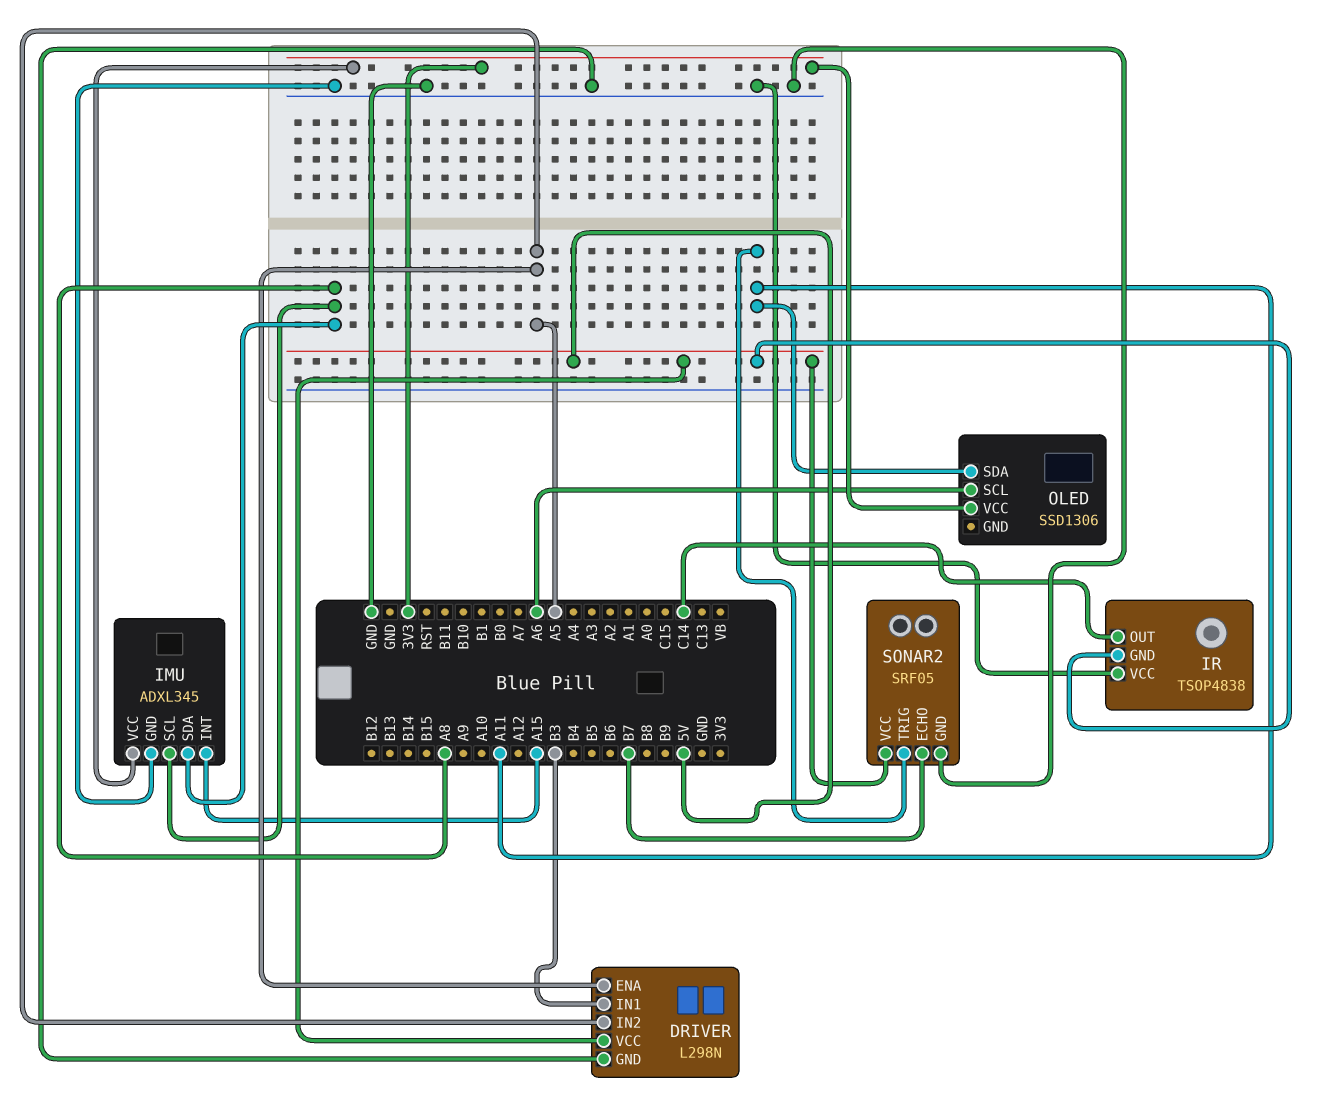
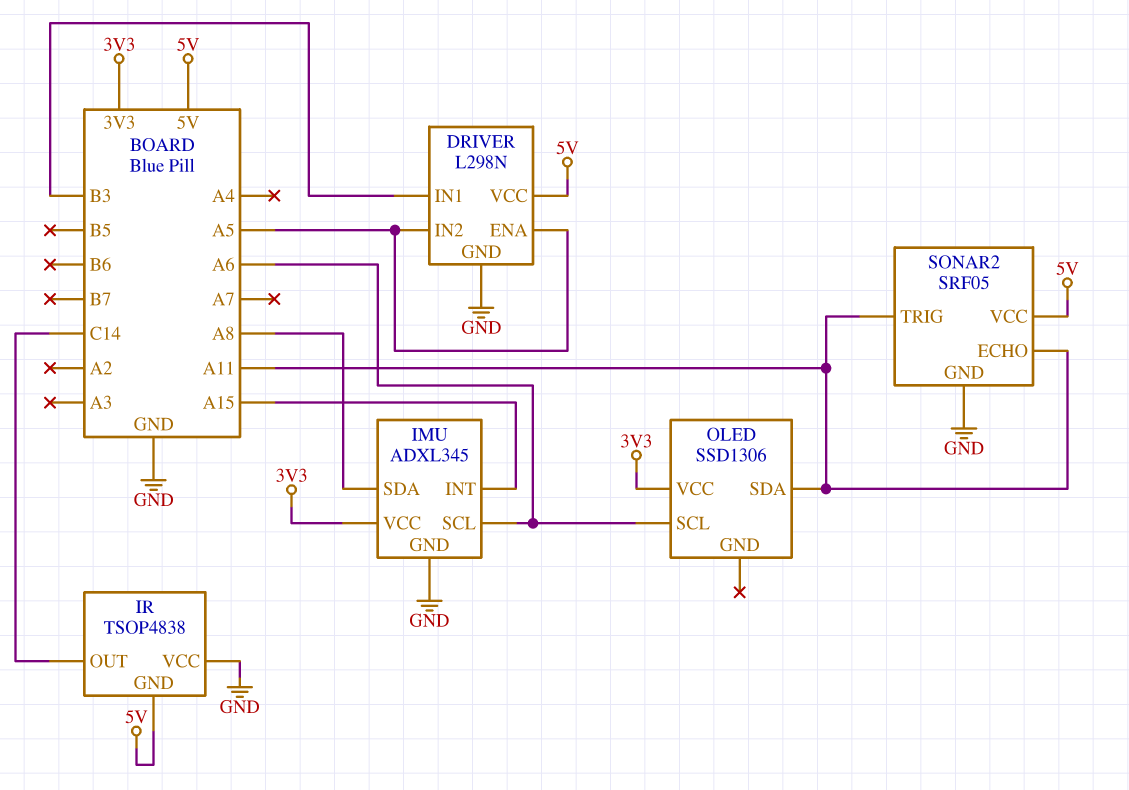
IMU pin SCL: A8 -> A6
SONAR2 pin ECHO: B7 -> A11

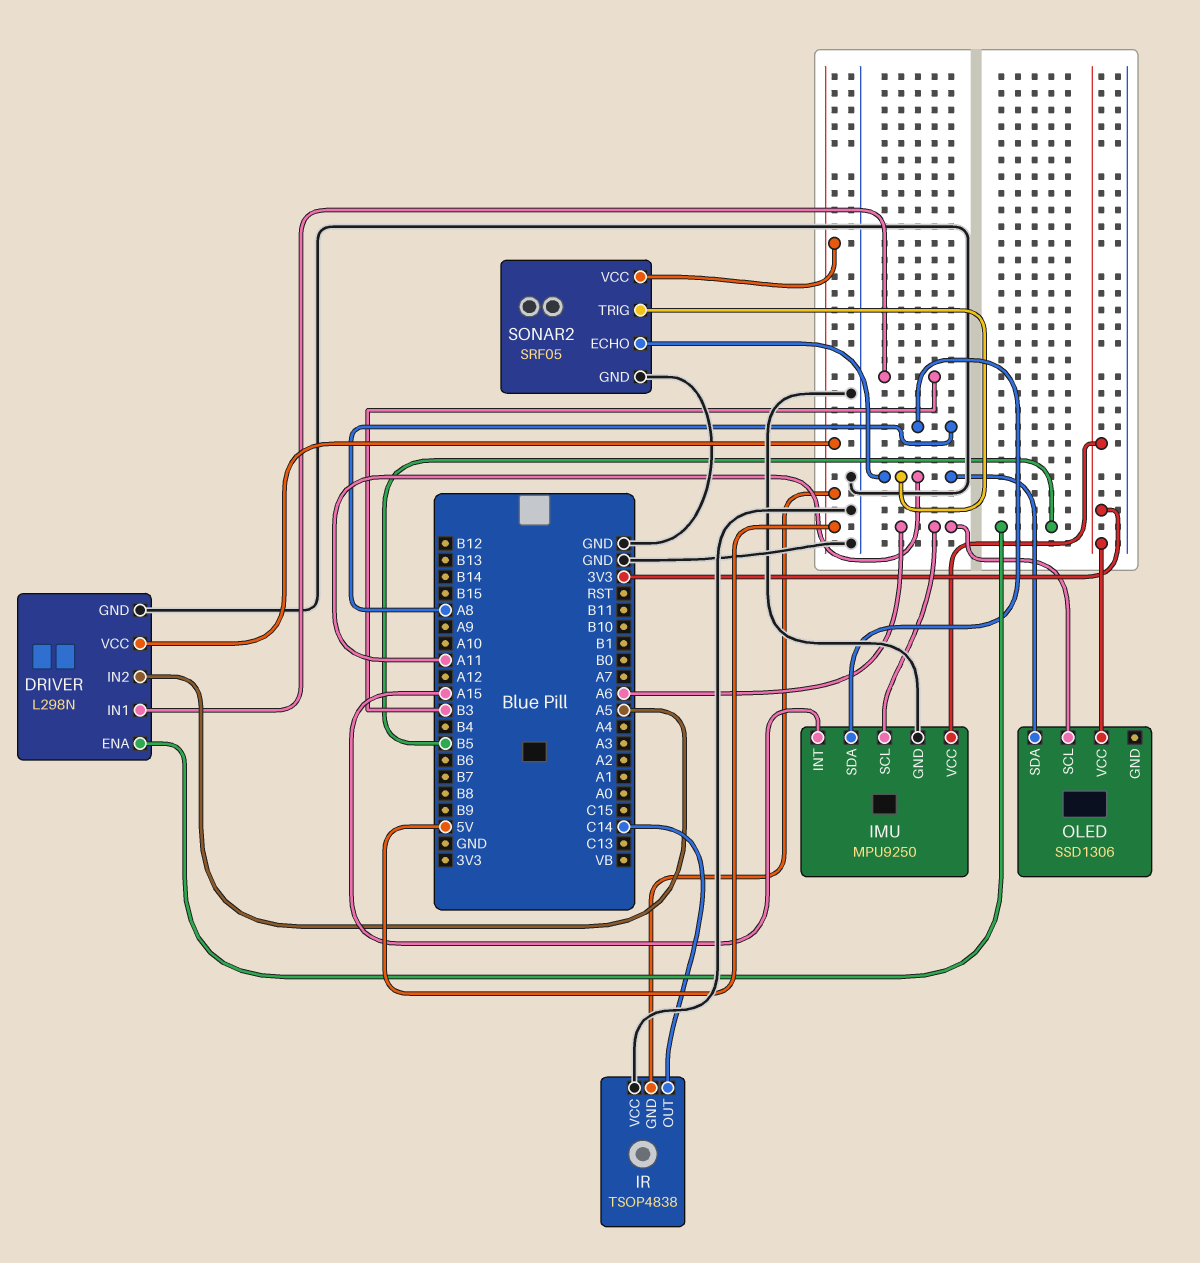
DRIVER pin ENA: A5 -> B5
IMU: ADXL345 -> MPU9250

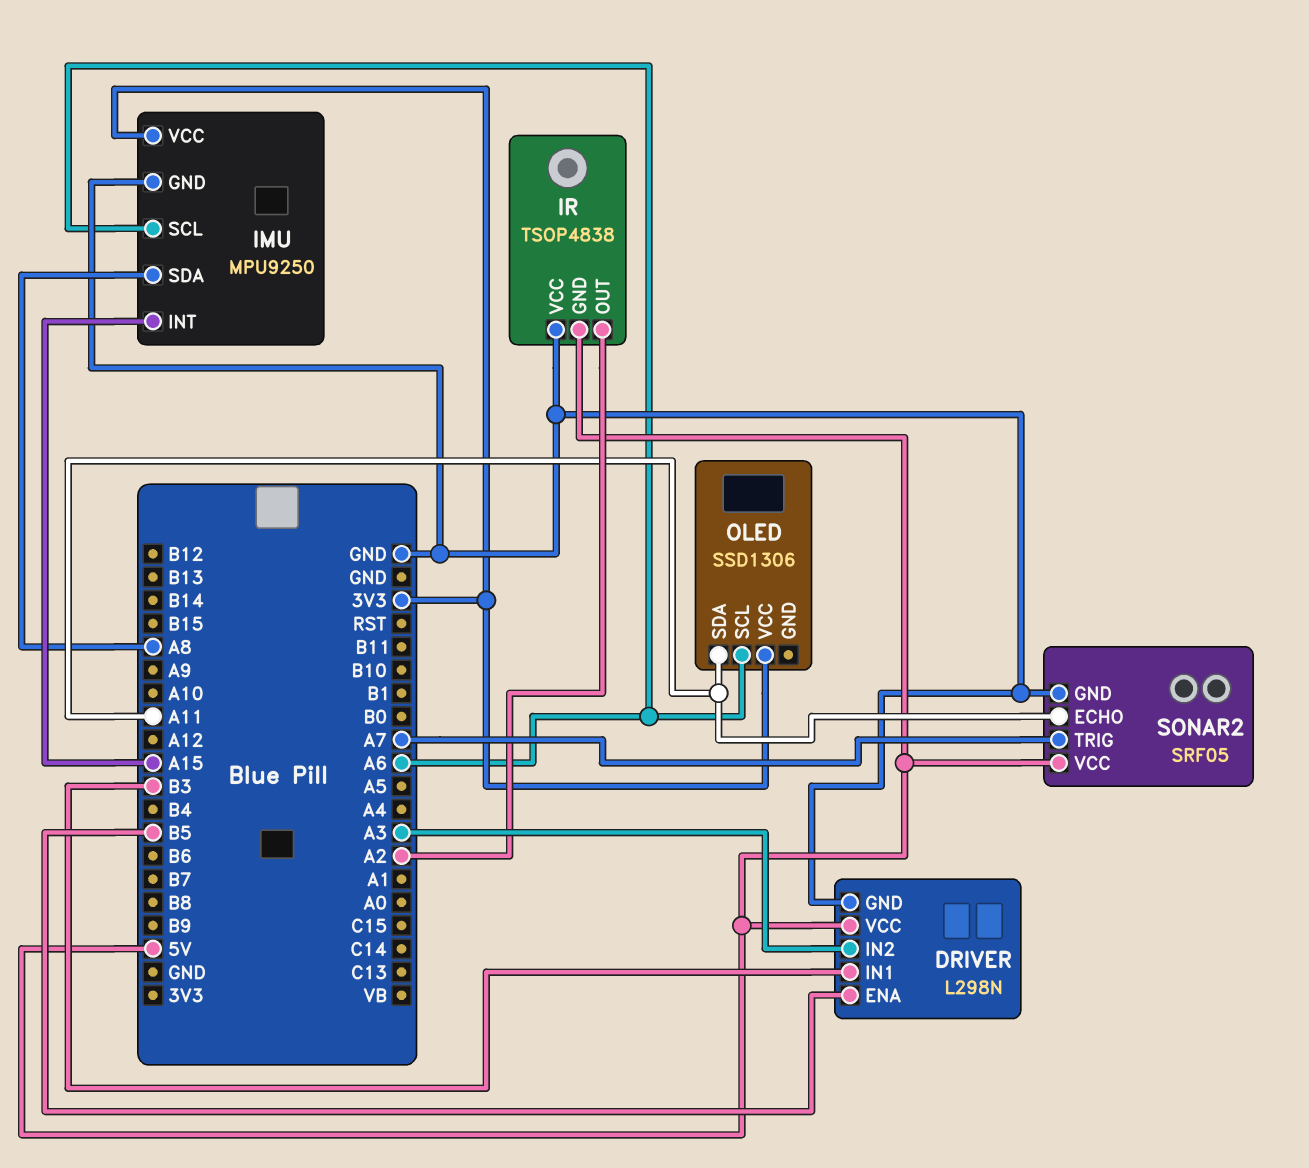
DRIVER pin IN2: A5 -> A3
IR pin OUT: C14 -> A2
SONAR2 pin TRIG: A11 -> A7

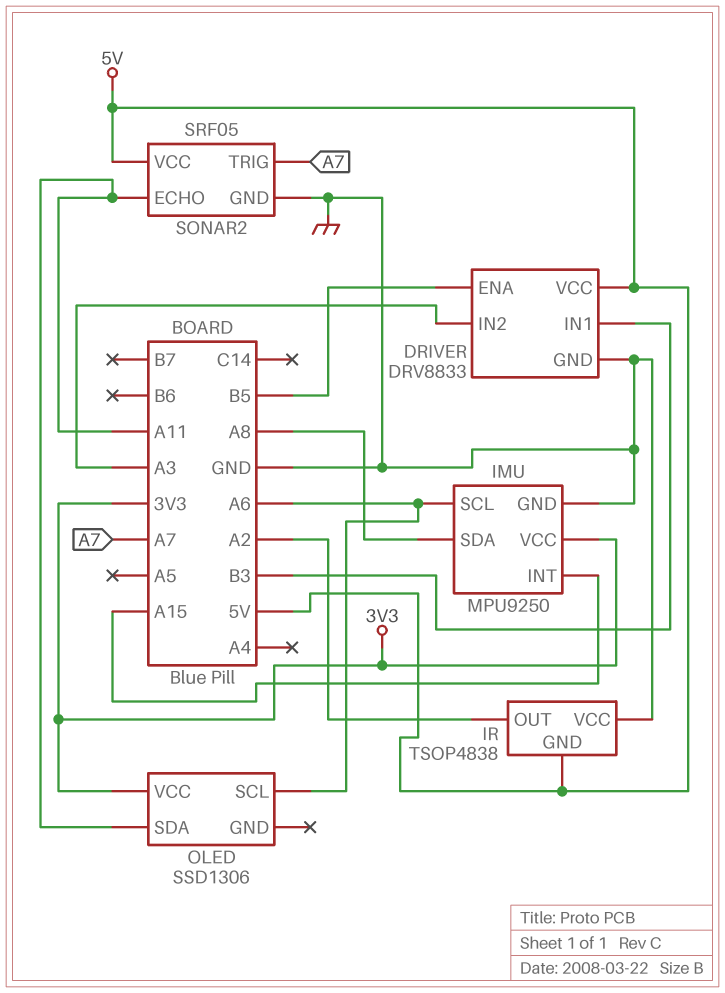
DRIVER: L298N -> DRV8833

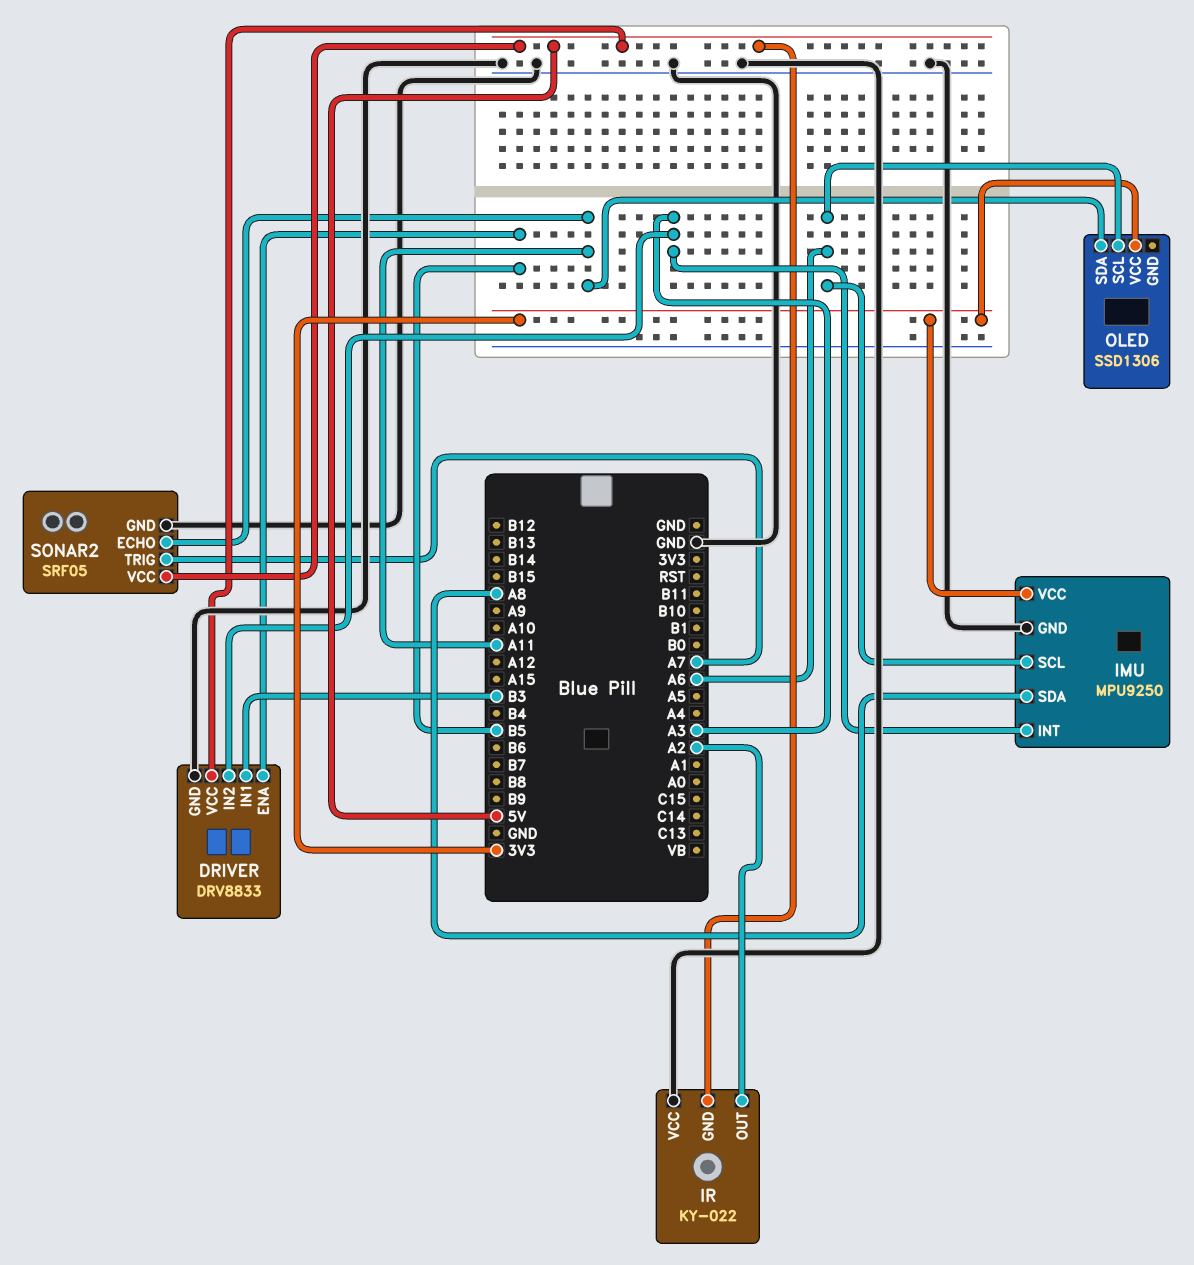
IMU pin INT: A15 -> A3
IR: TSOP4838 -> KY-022

